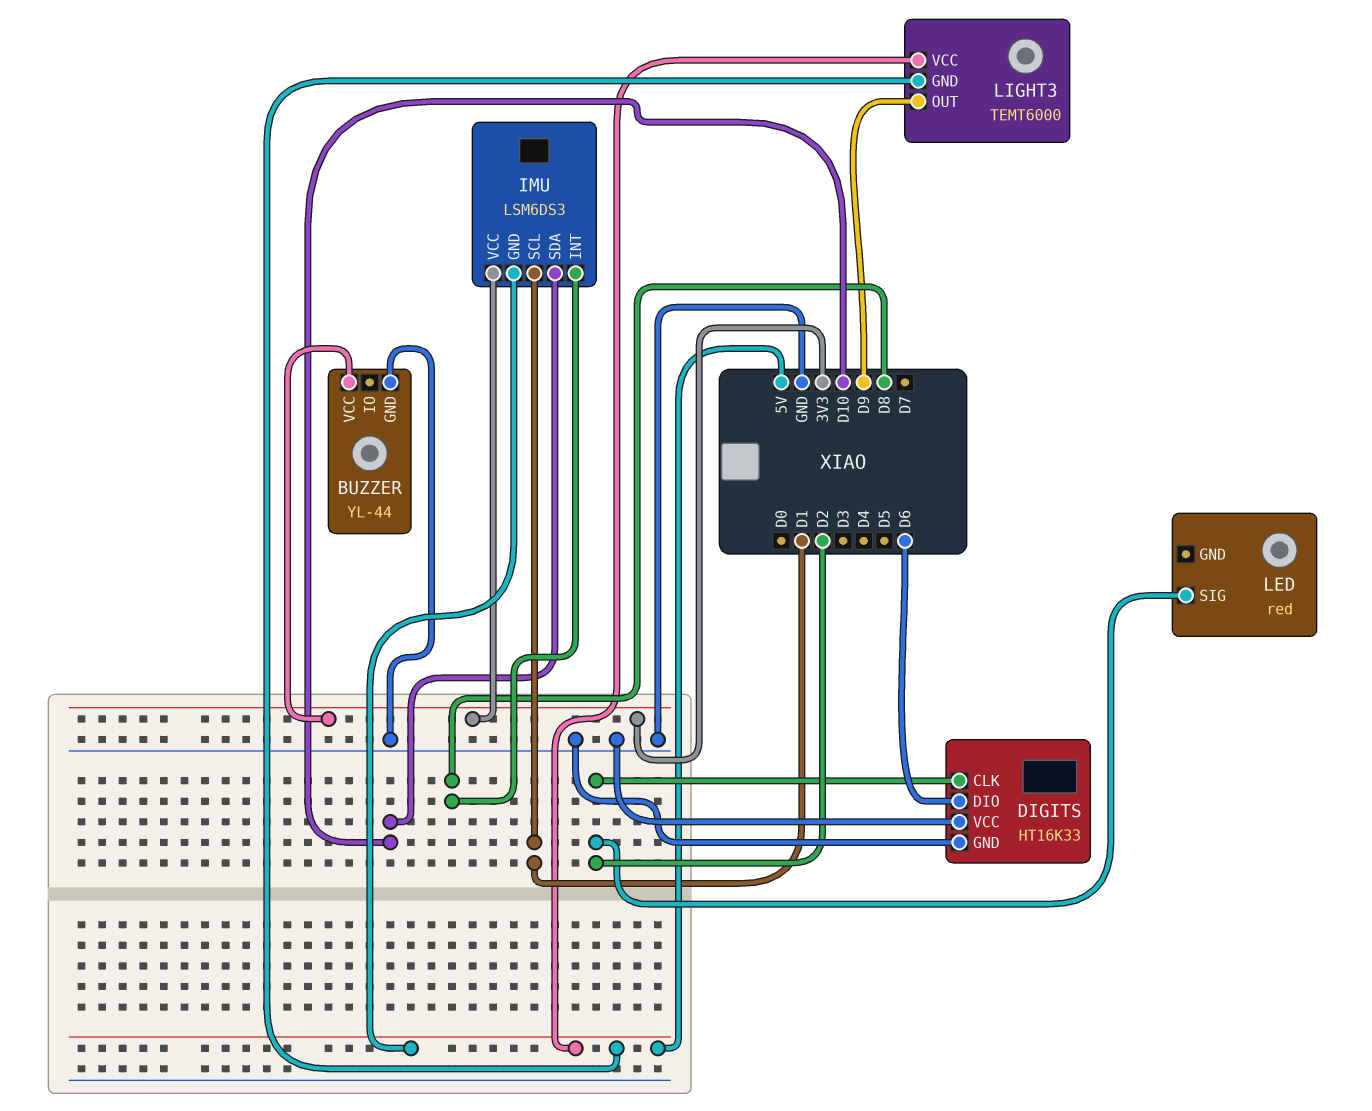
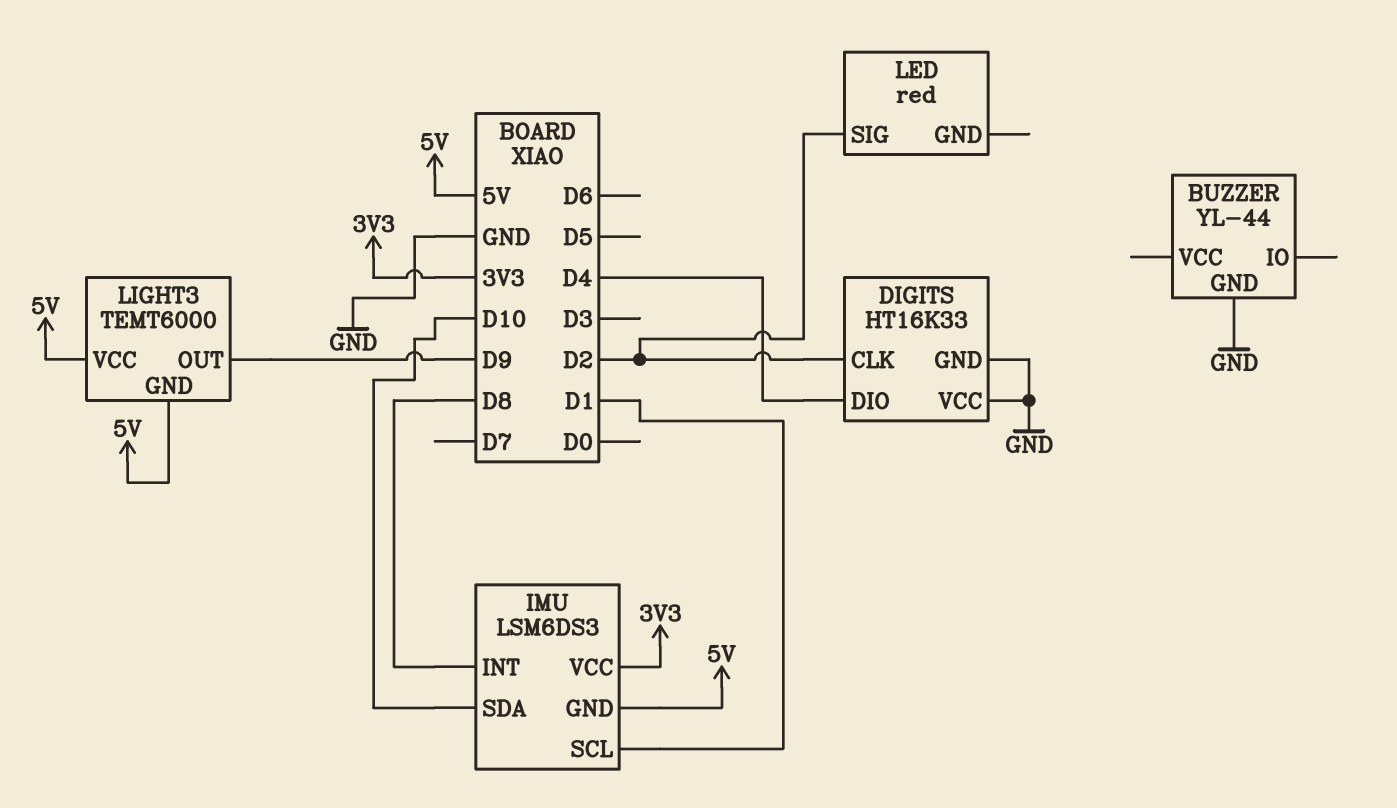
BUZZER pin VCC: 3V3 -> none
DIGITS pin DIO: D6 -> D4

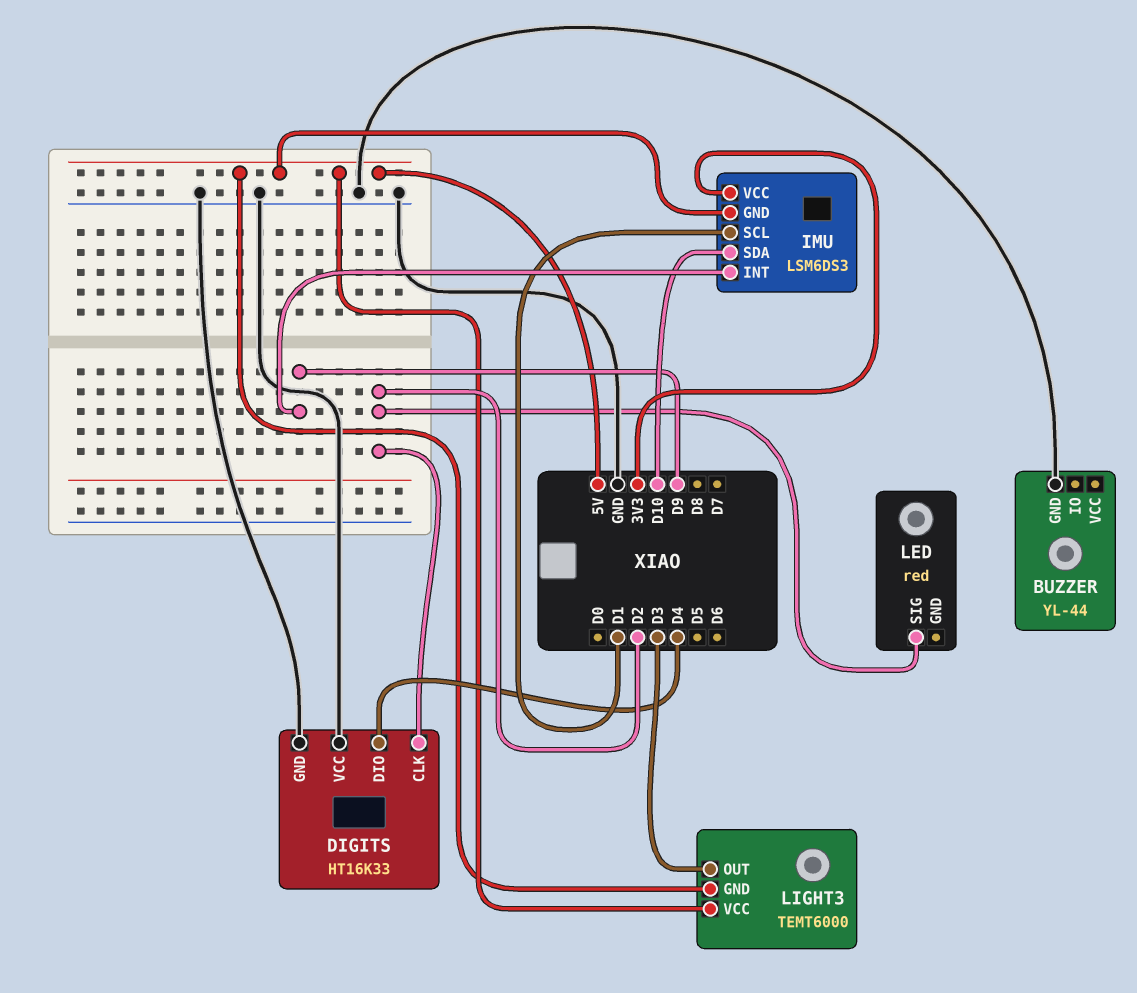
IMU pin INT: D8 -> D9
LIGHT3 pin OUT: D9 -> D3

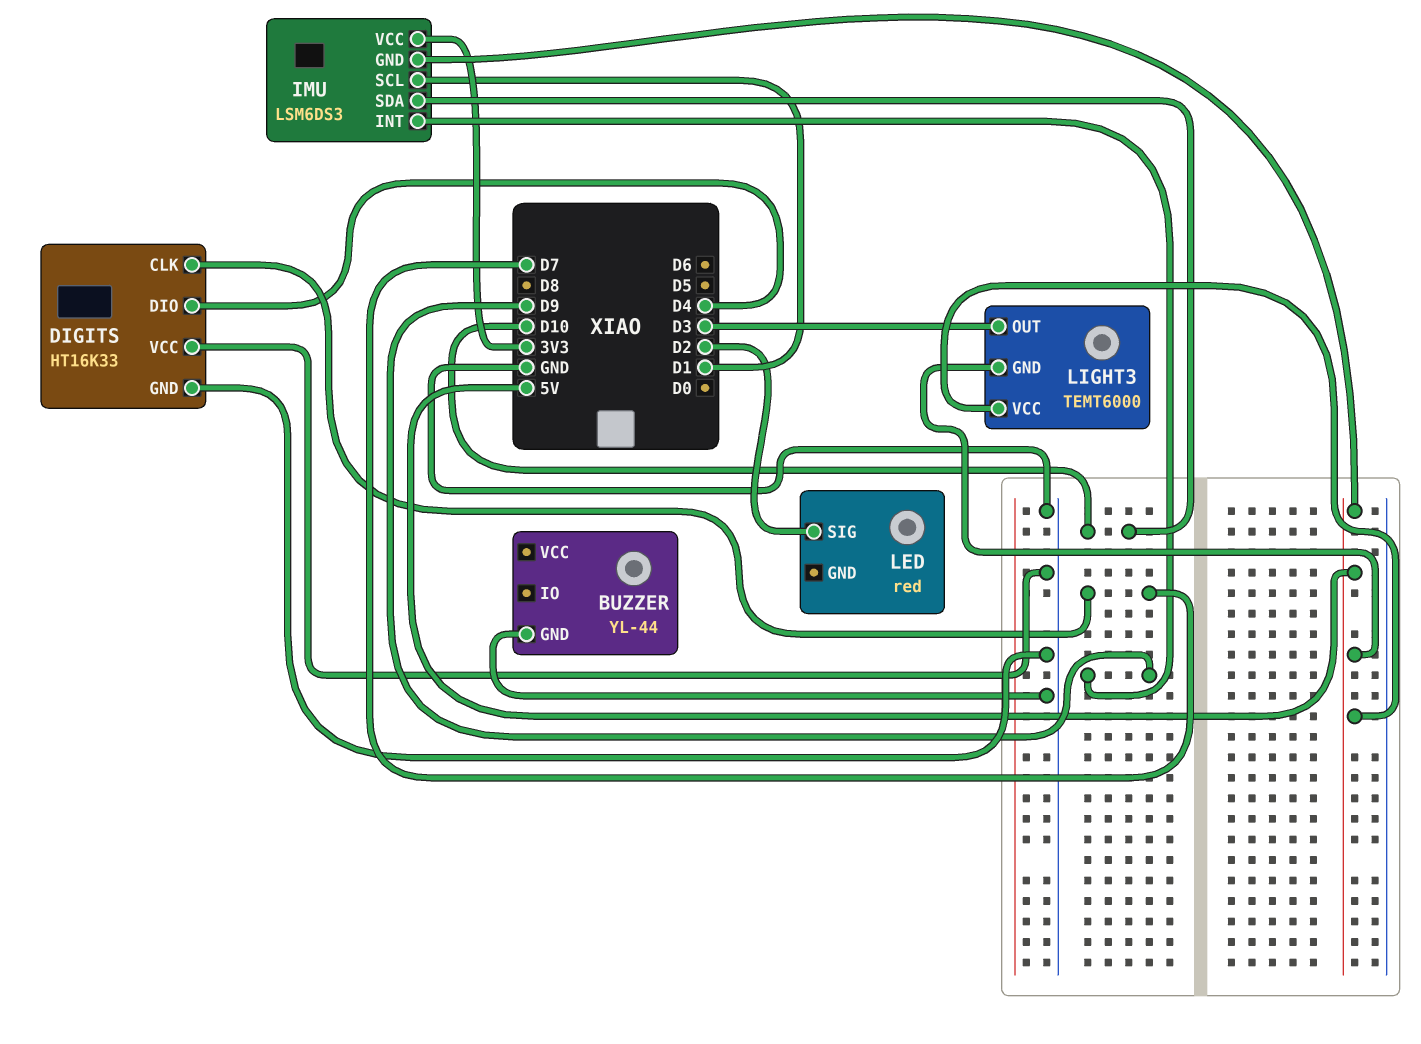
DIGITS pin CLK: D2 -> D7

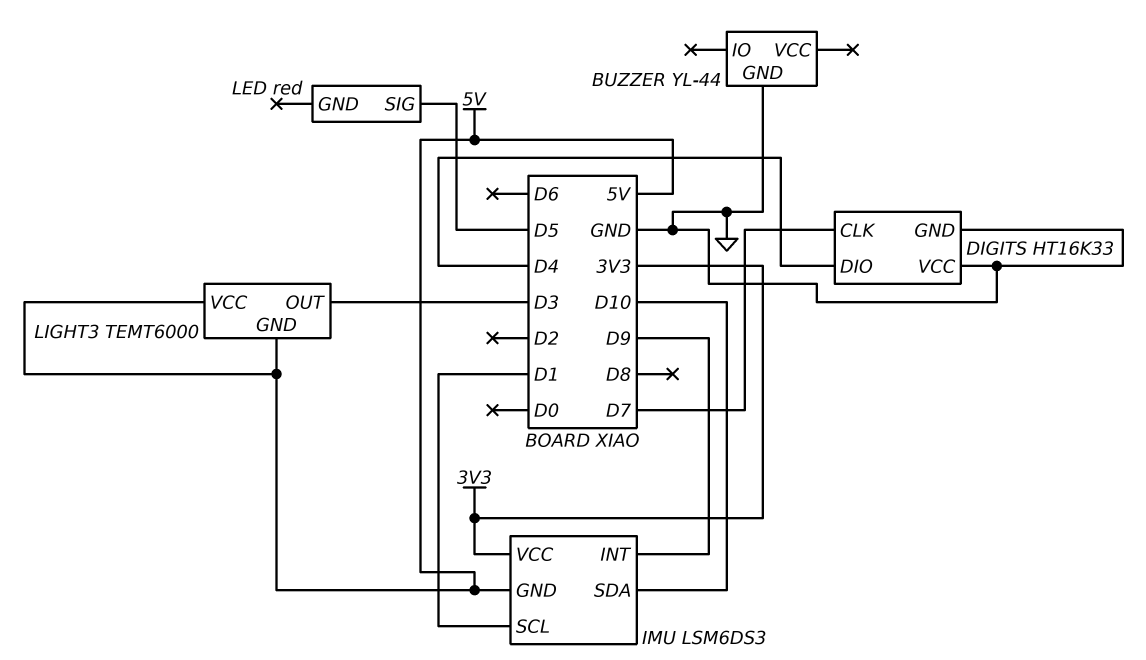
LED pin SIG: D2 -> D5

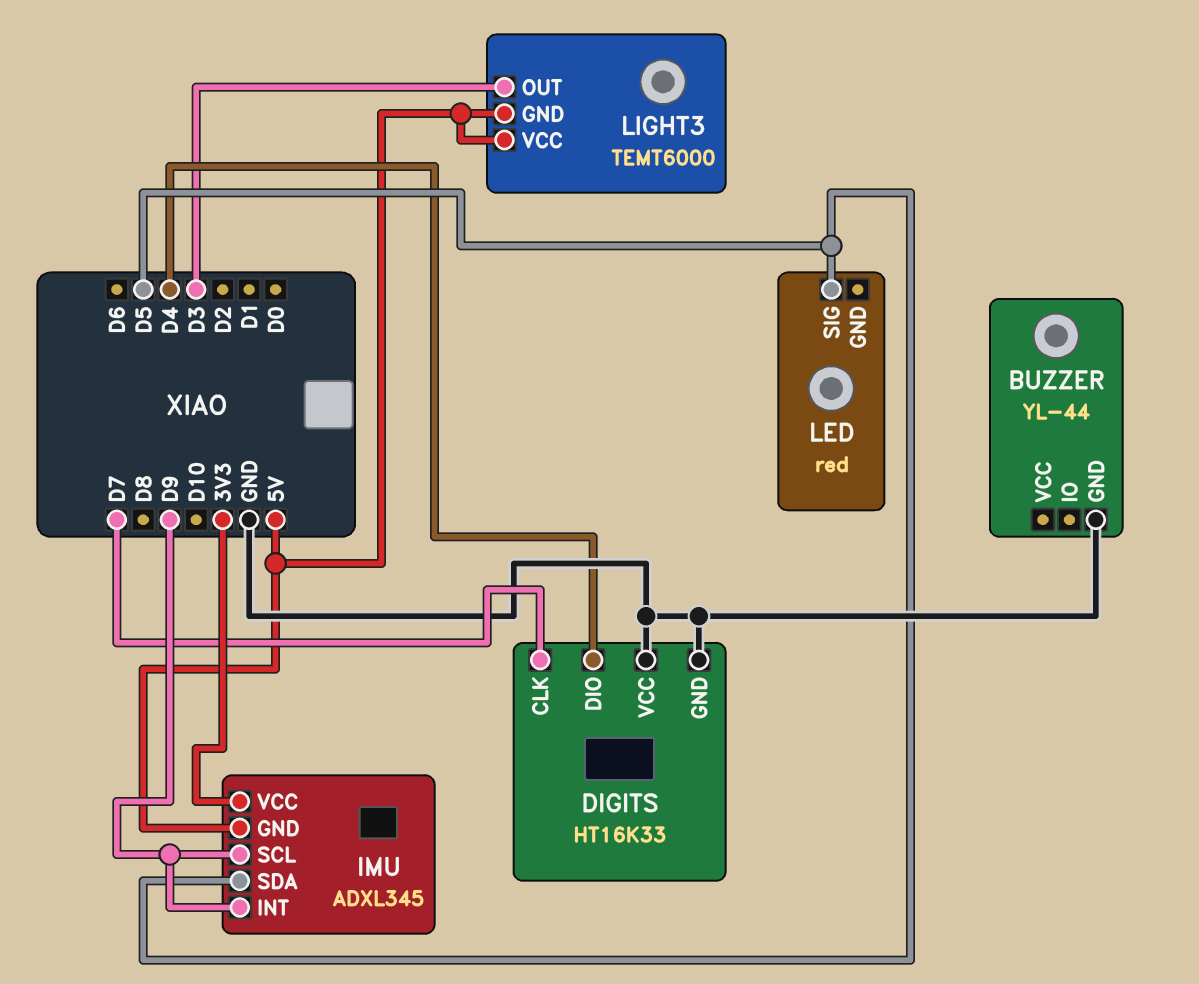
IMU: LSM6DS3 -> ADXL345
IMU pin SCL: D1 -> D9
IMU pin SDA: D10 -> D5

